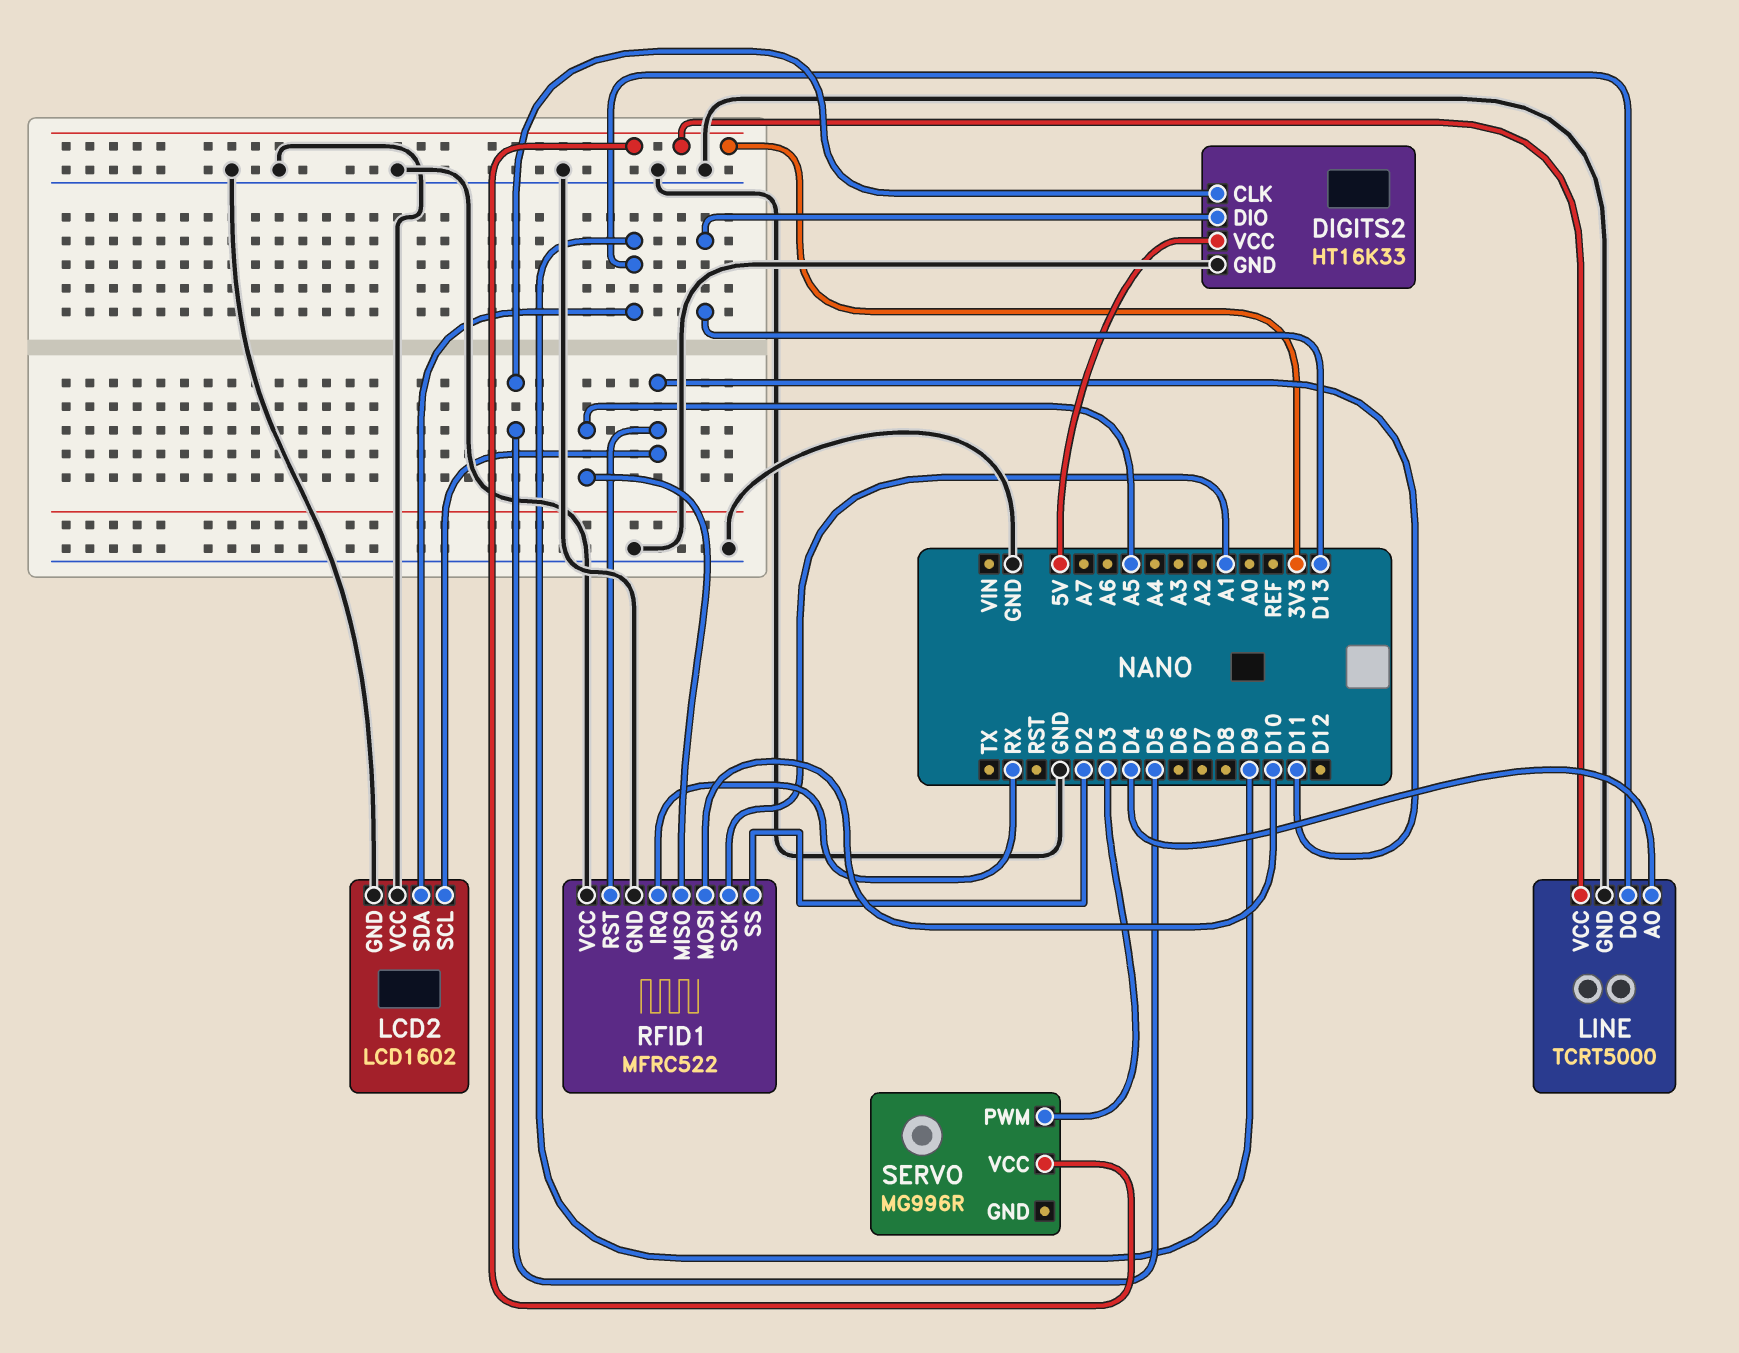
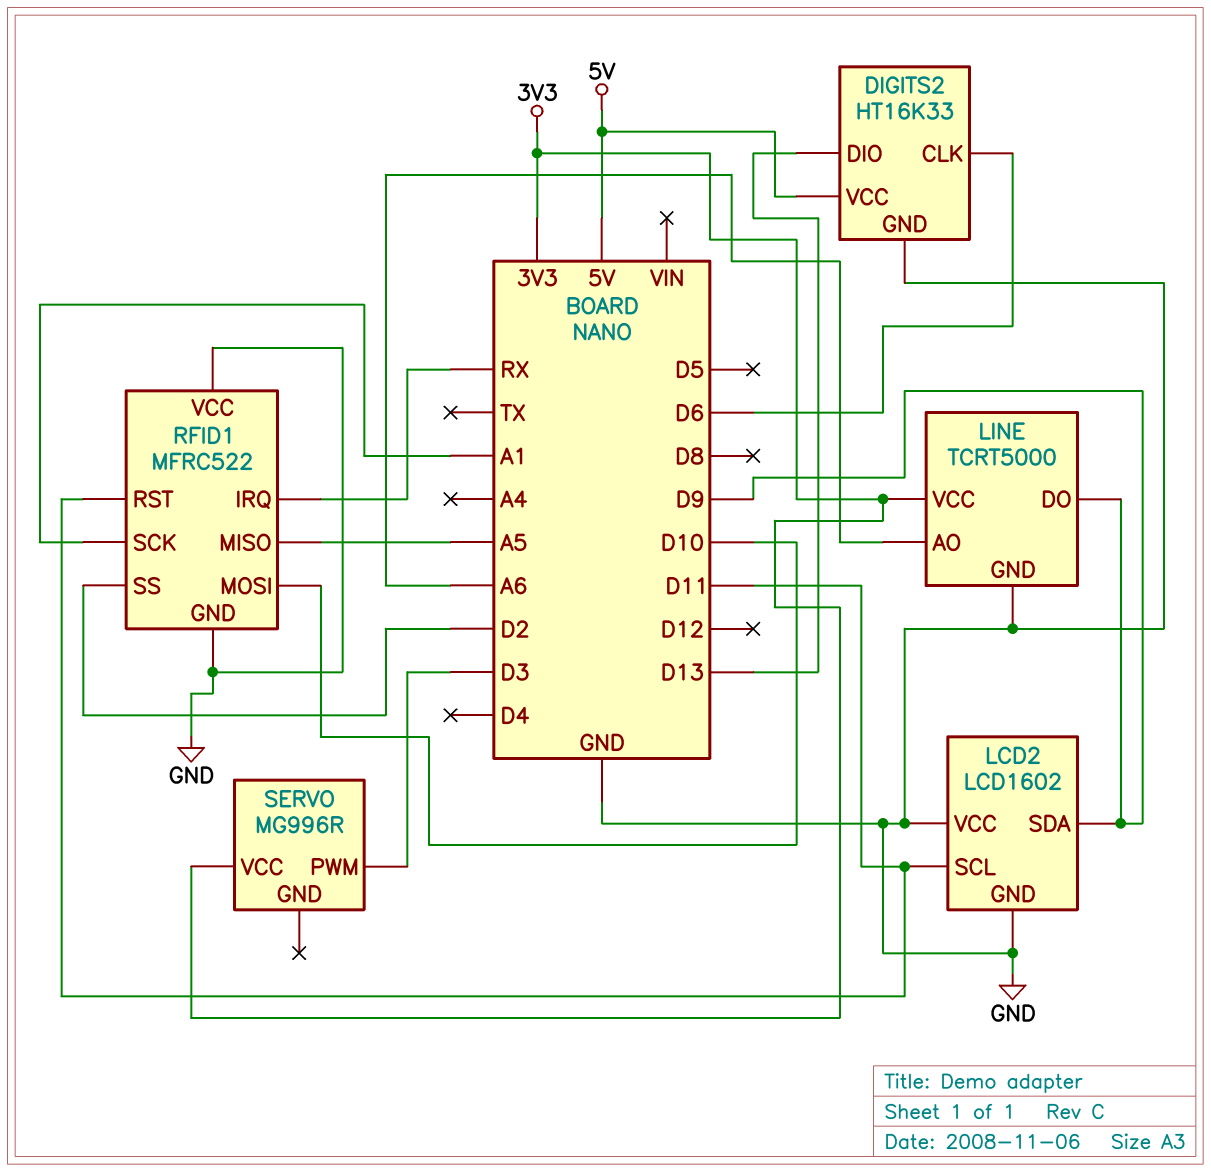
DIGITS2 pin CLK: D5 -> D6
LINE pin AO: D4 -> A6

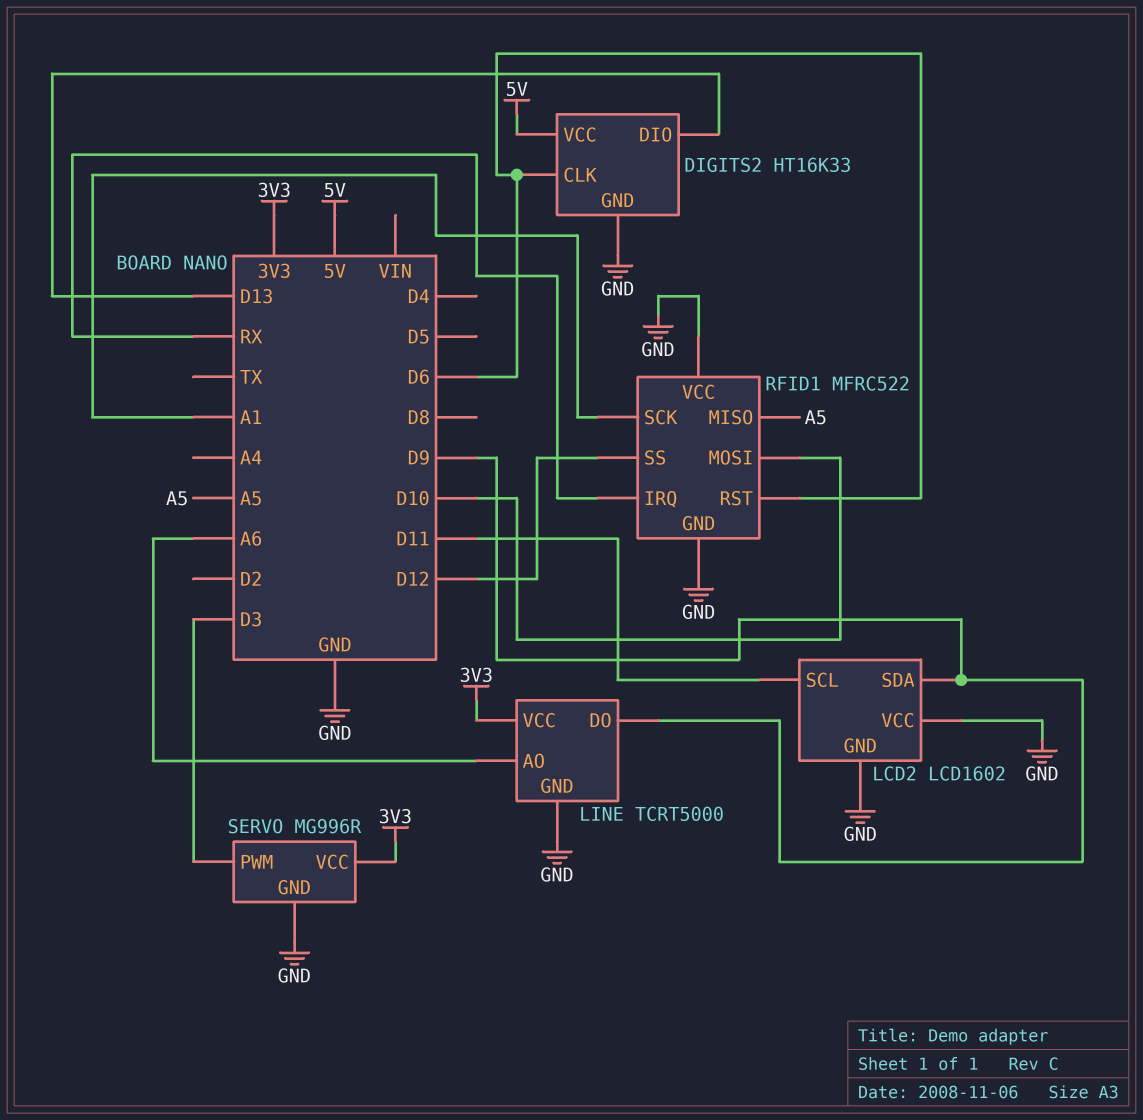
RFID1 pin RST: D11 -> D6
RFID1 pin SS: D2 -> D12
SERVO pin GND: none -> GND

